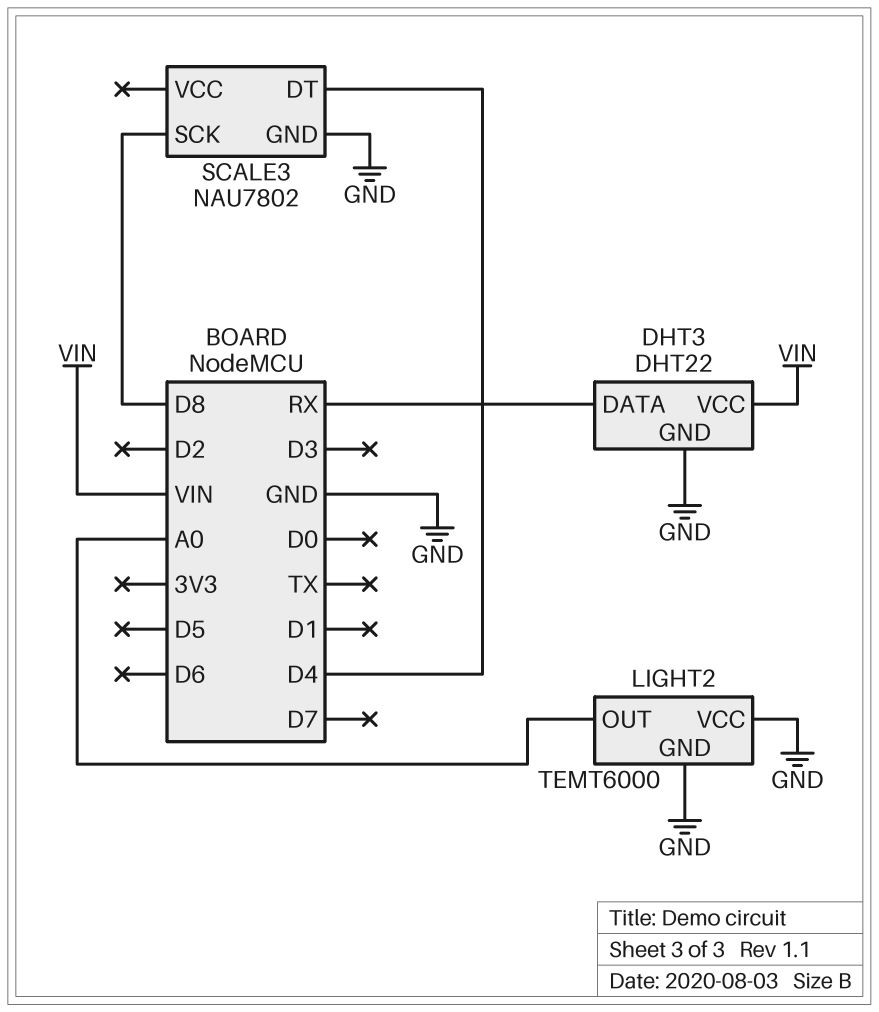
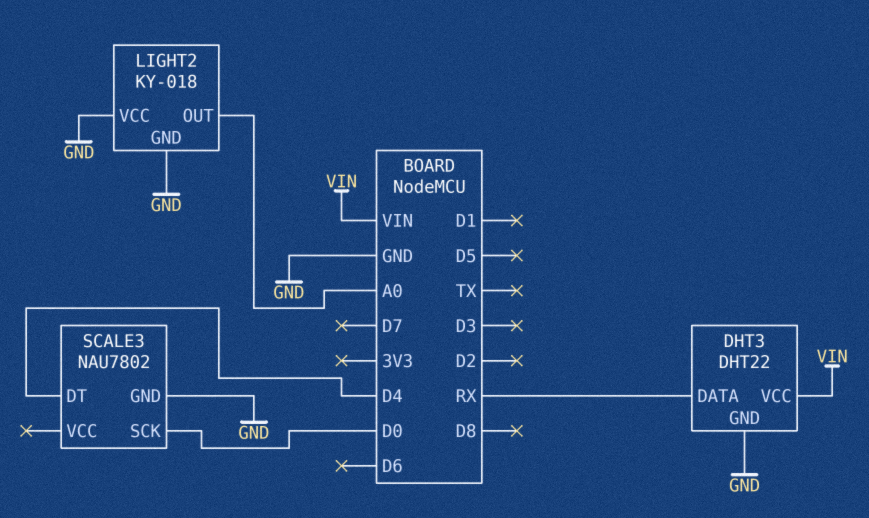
LIGHT2: TEMT6000 -> KY-018
SCALE3 pin SCK: D8 -> D0

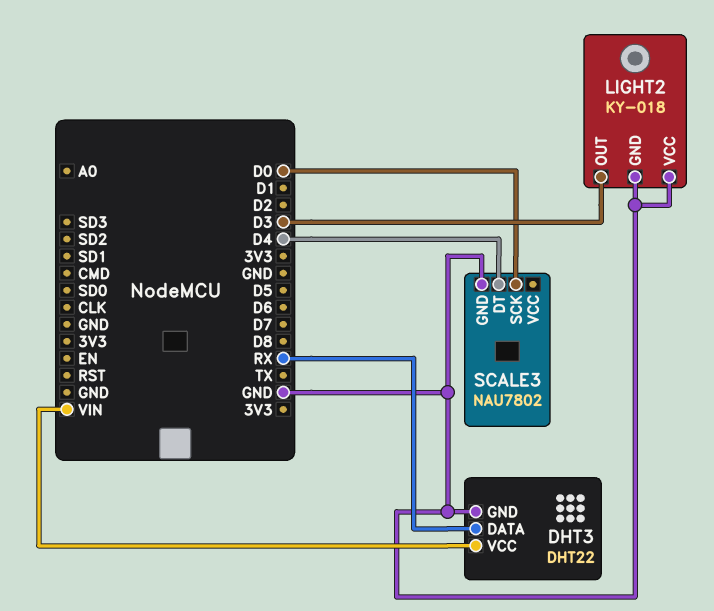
LIGHT2 pin OUT: A0 -> D3

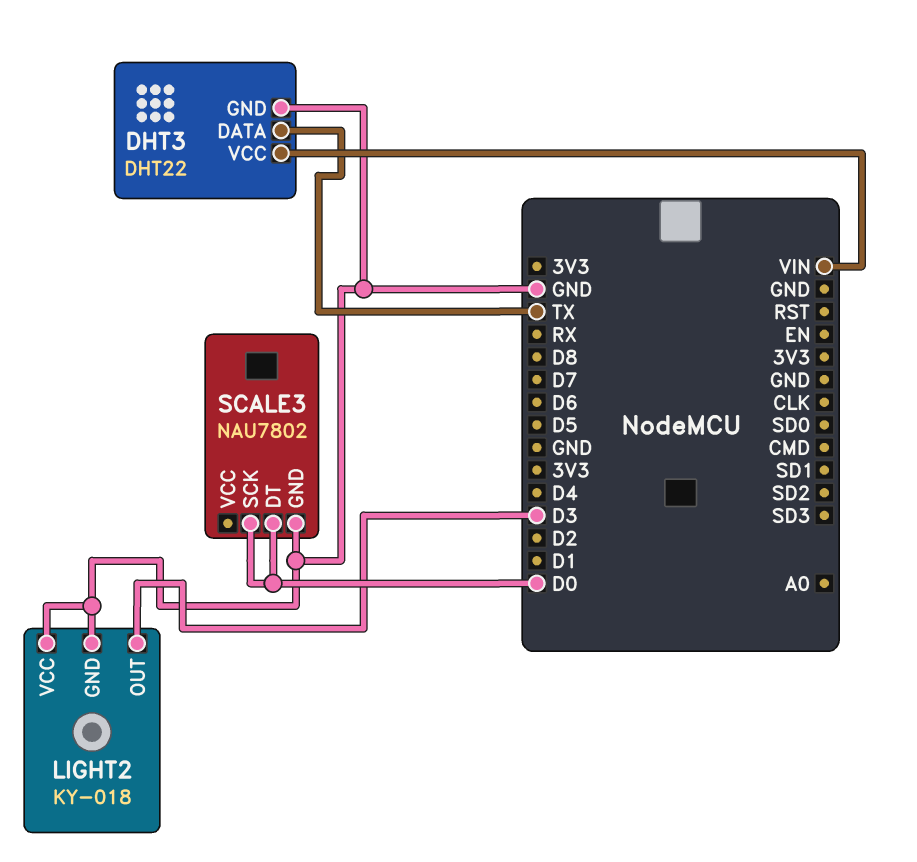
DHT3 pin DATA: RX -> TX
SCALE3 pin DT: D4 -> D0

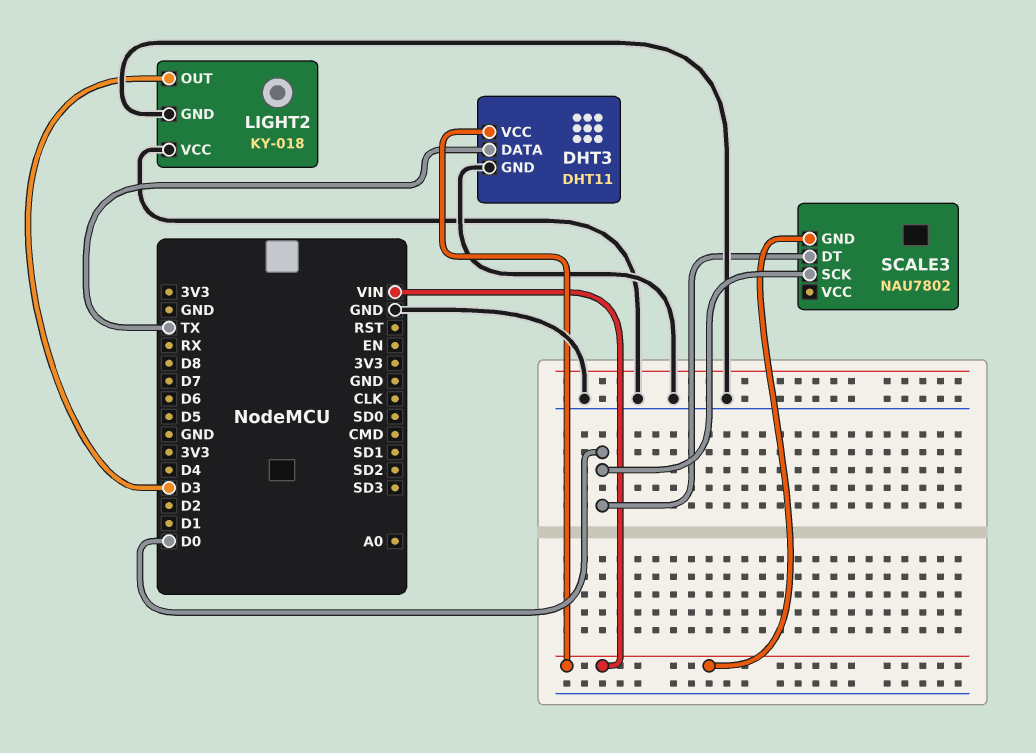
DHT3: DHT22 -> DHT11
SCALE3 pin GND: GND -> VIN

